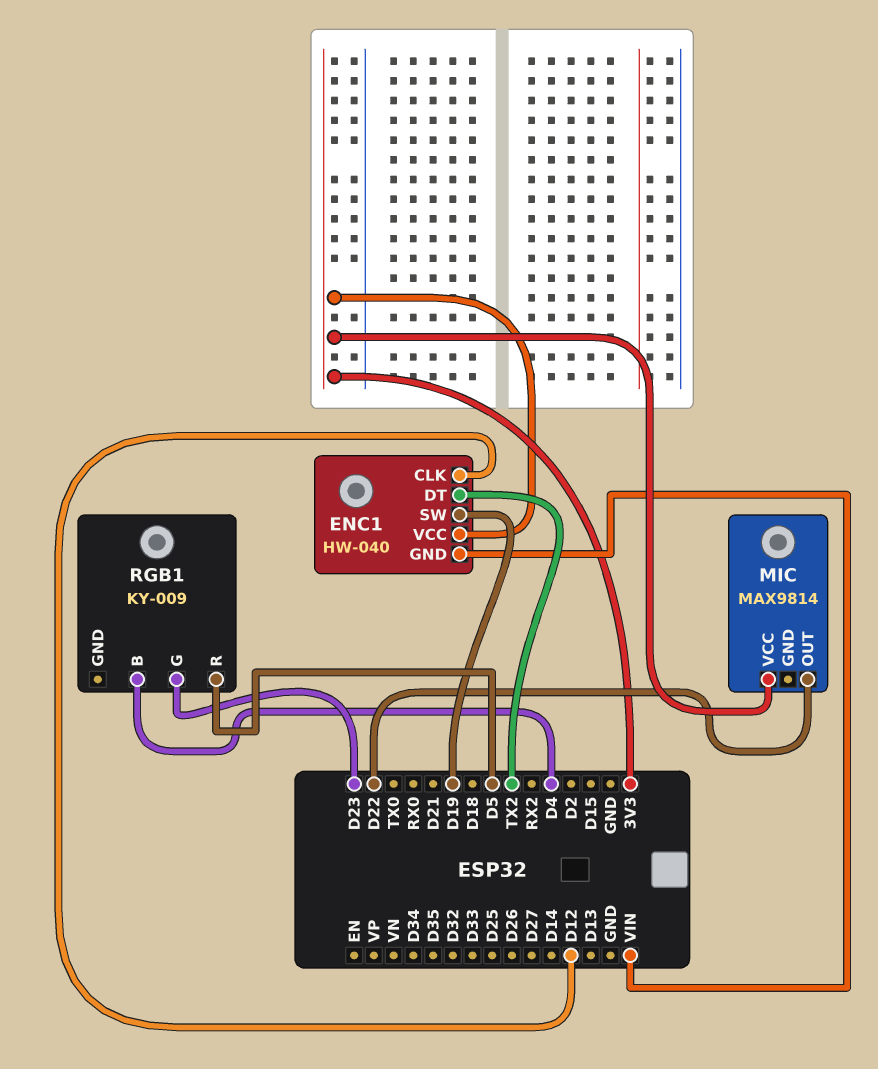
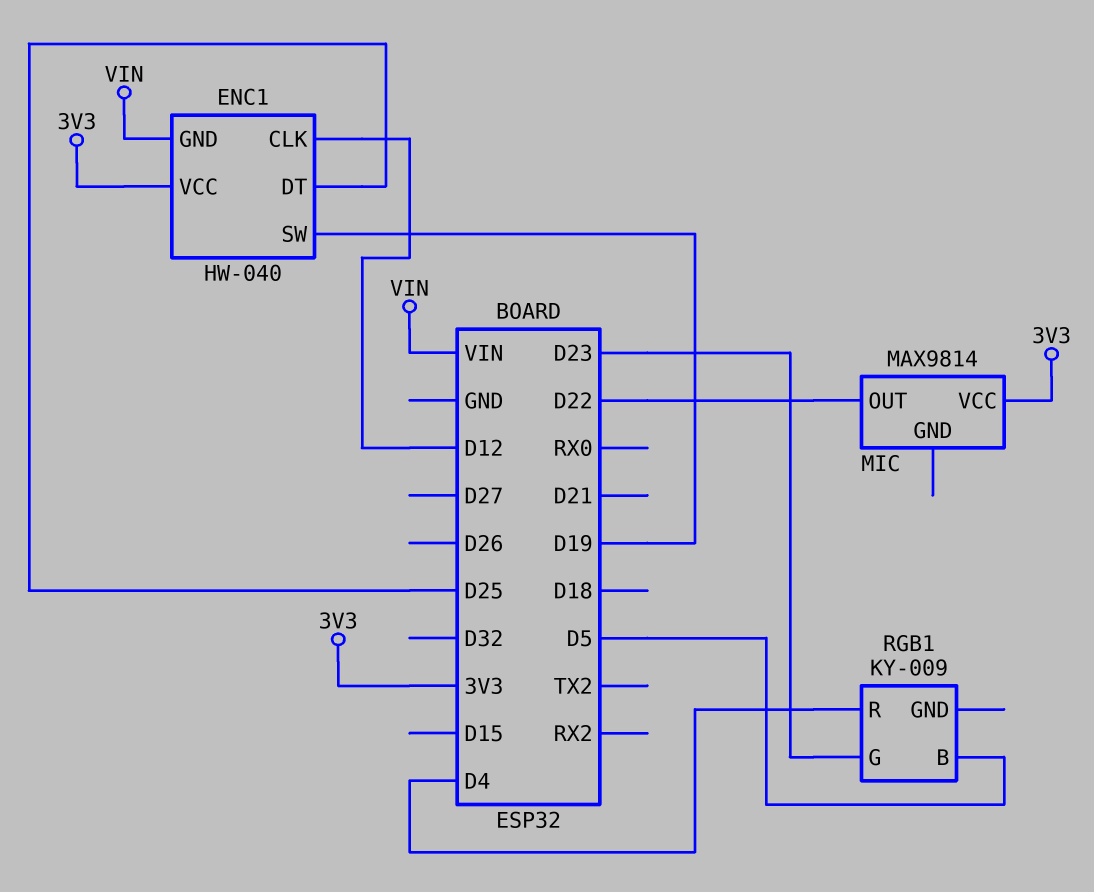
ENC1 pin DT: TX2 -> D25
RGB1 pin B: D4 -> D5
RGB1 pin R: D5 -> D4

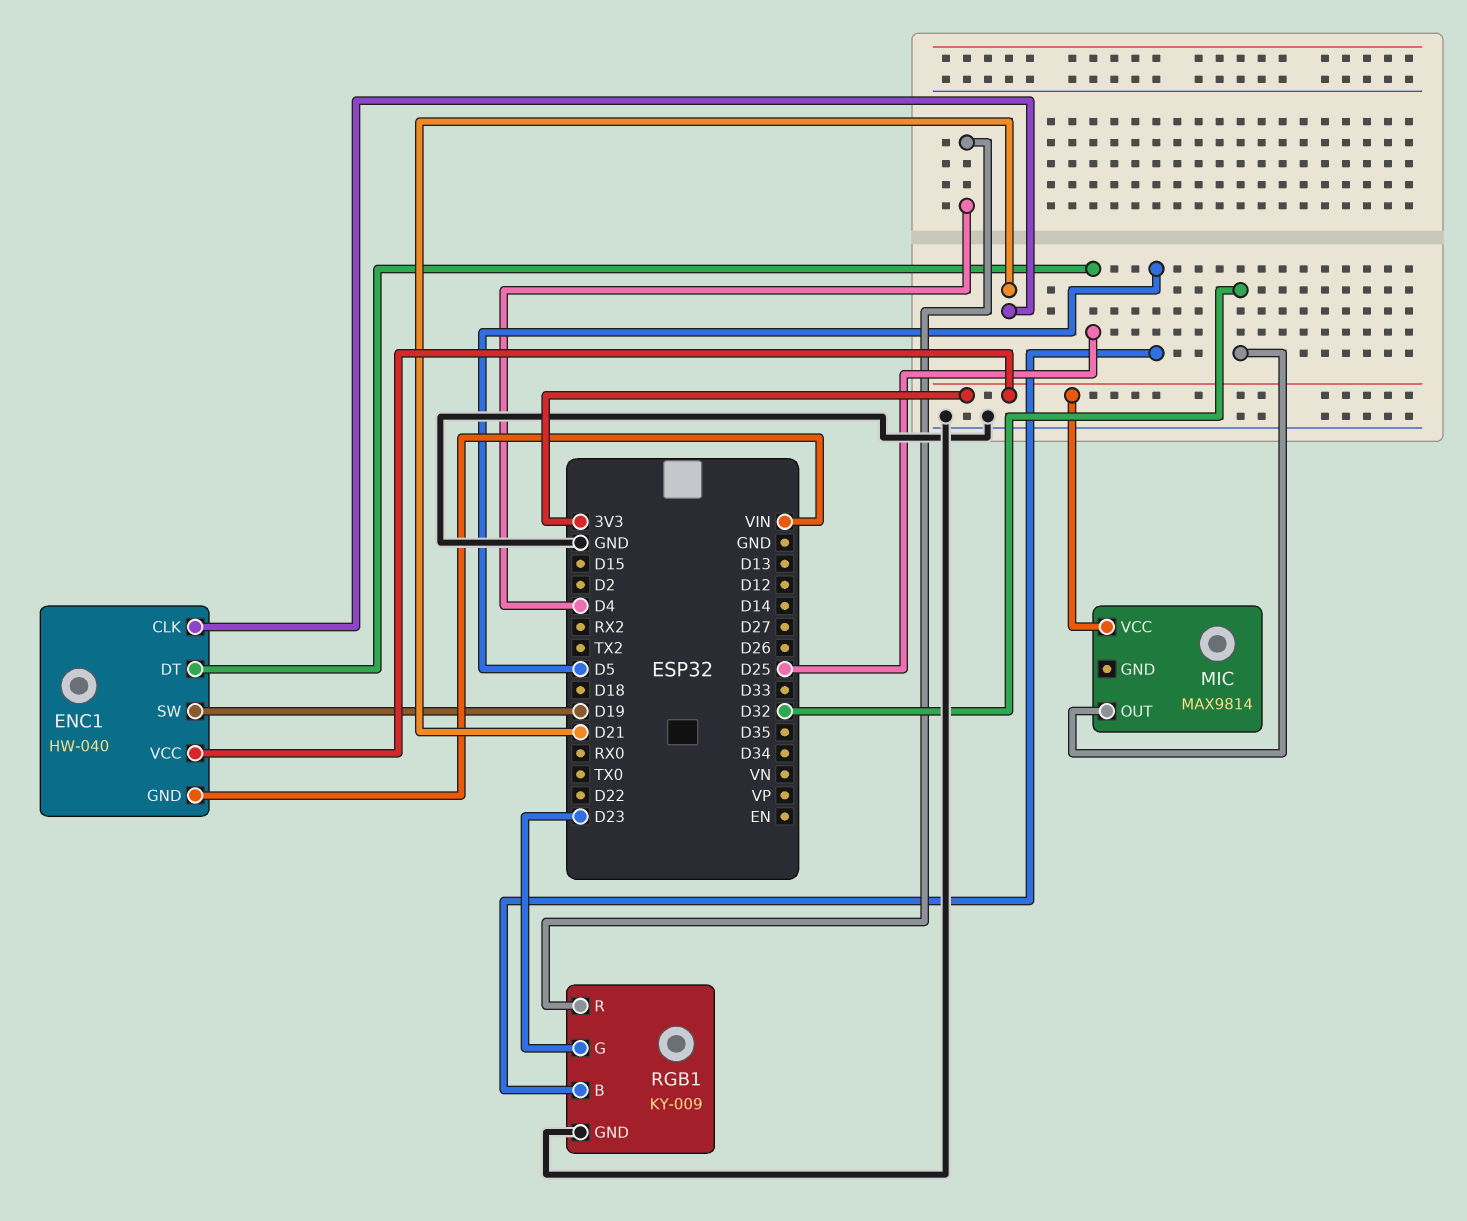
ENC1 pin CLK: D12 -> D21
MIC pin OUT: D22 -> D32
RGB1 pin GND: none -> GND

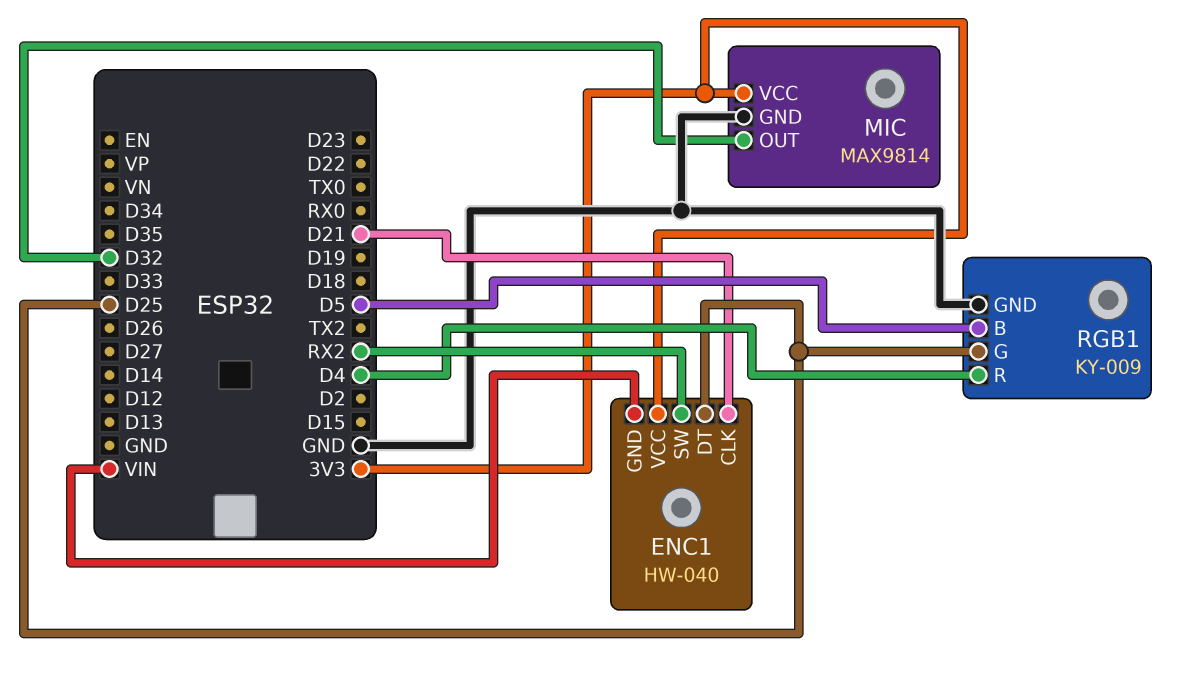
ENC1 pin SW: D19 -> RX2
MIC pin GND: none -> GND
RGB1 pin G: D23 -> D25

